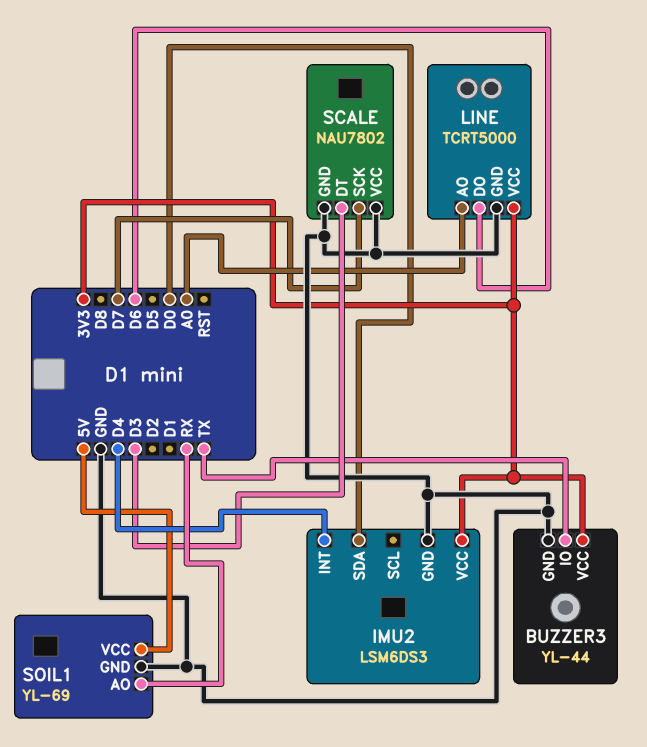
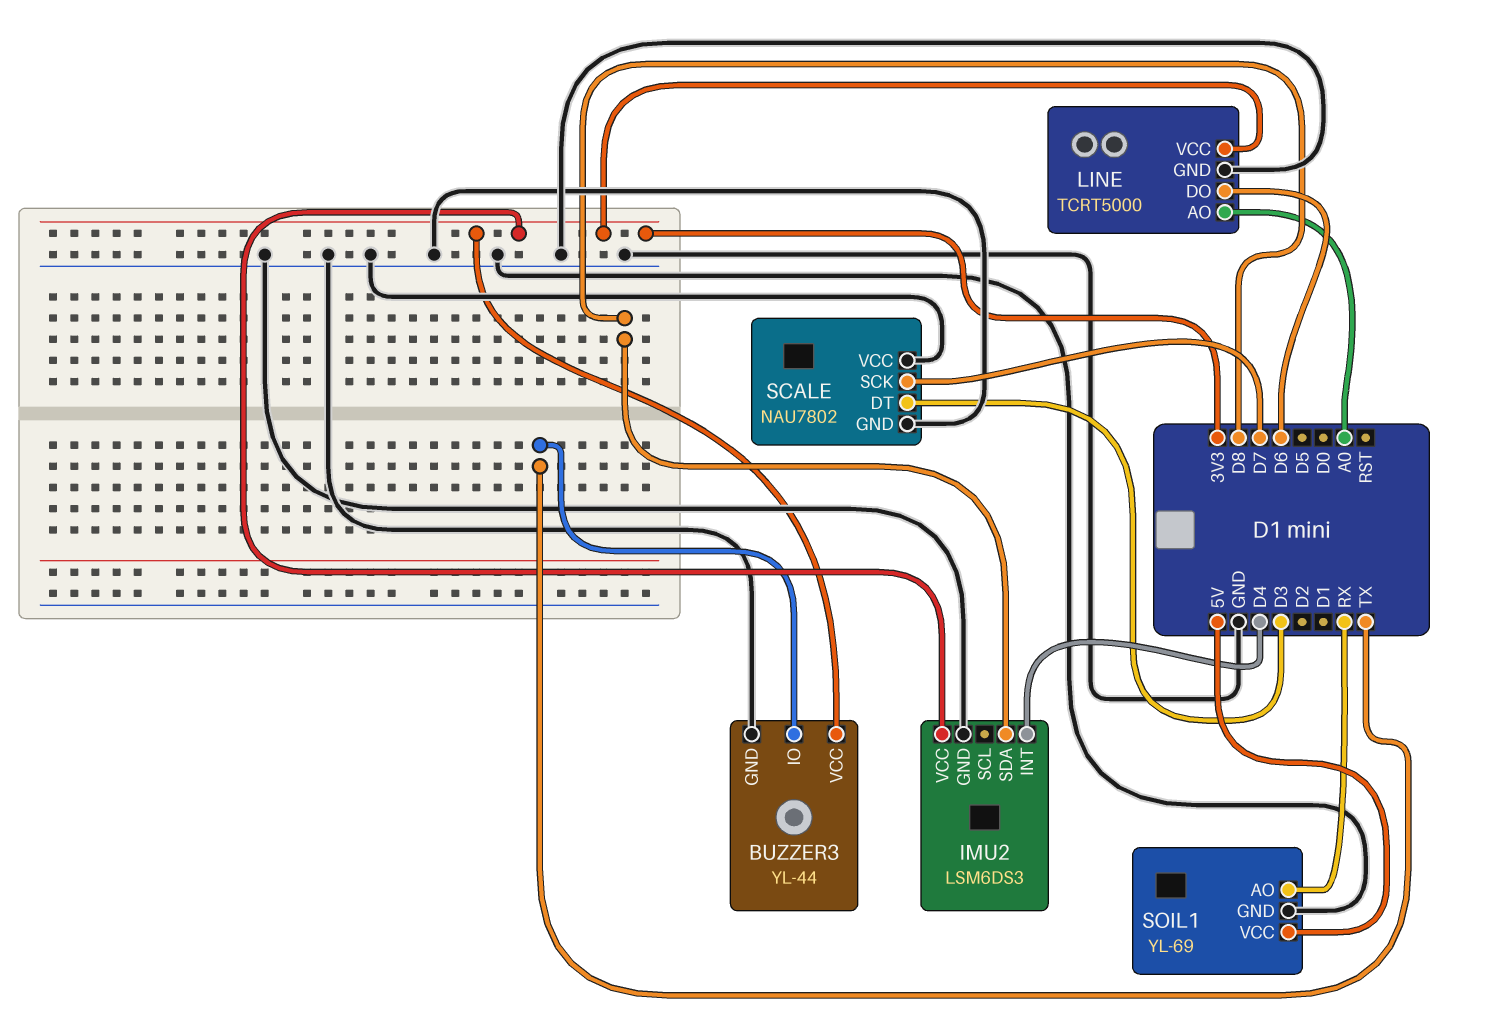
IMU2 pin SDA: D0 -> D8

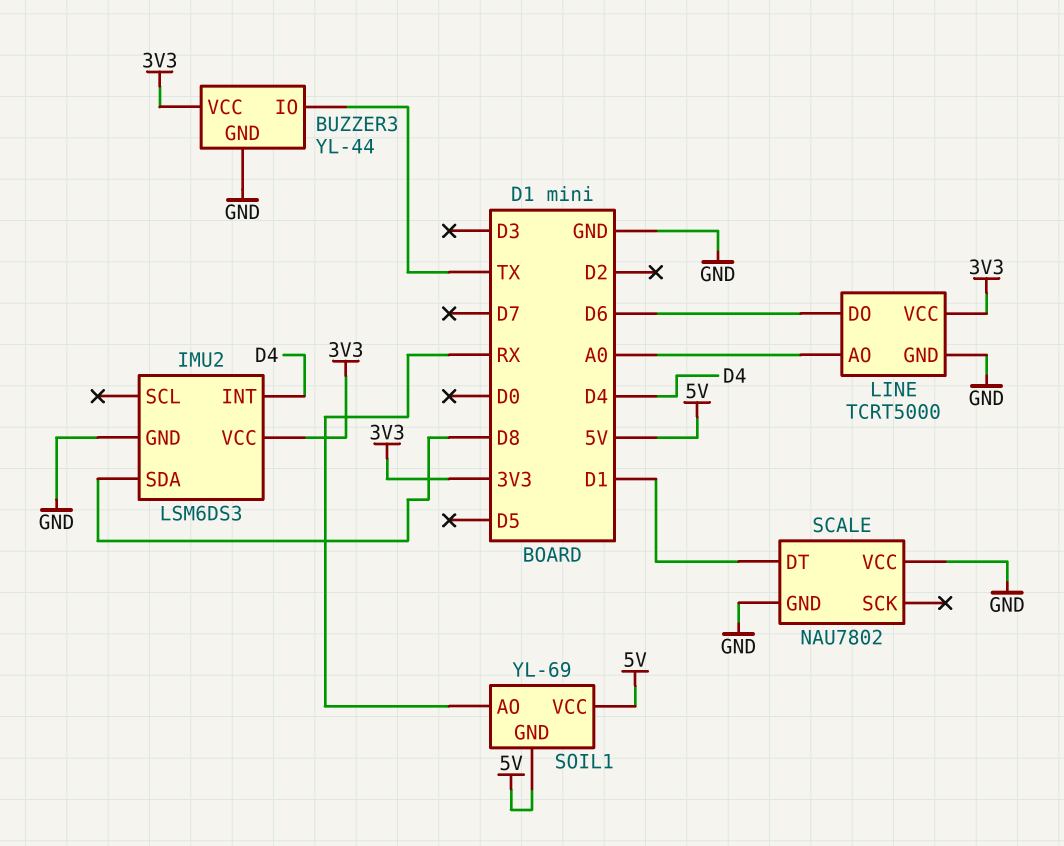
SCALE pin DT: D3 -> D1
SCALE pin SCK: D7 -> none
SOIL1 pin GND: GND -> 5V

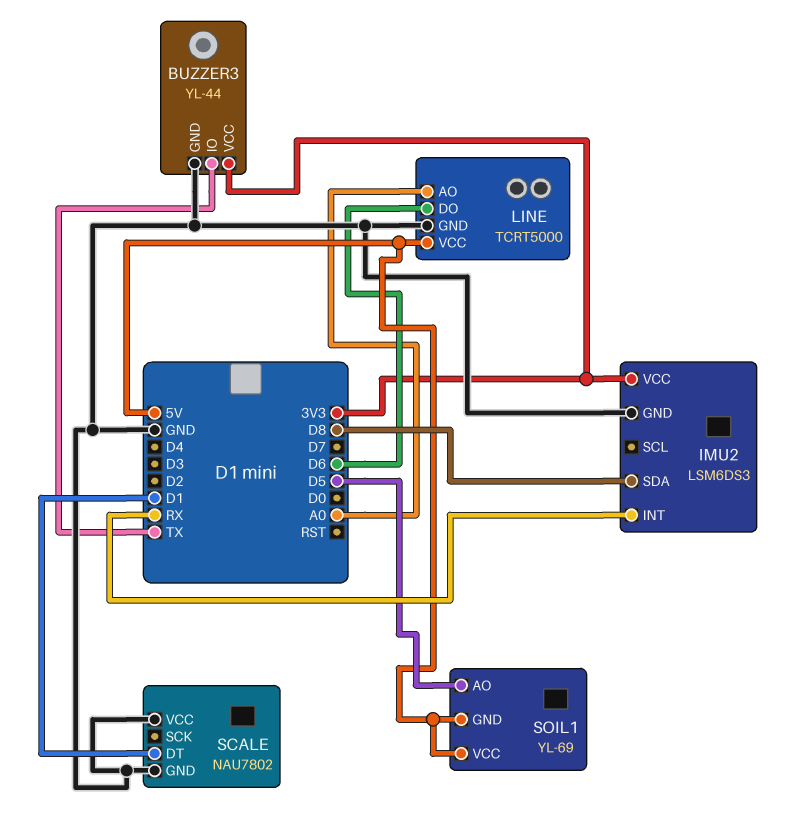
IMU2 pin INT: D4 -> RX
LINE pin VCC: 3V3 -> 5V
SOIL1 pin AO: RX -> D5

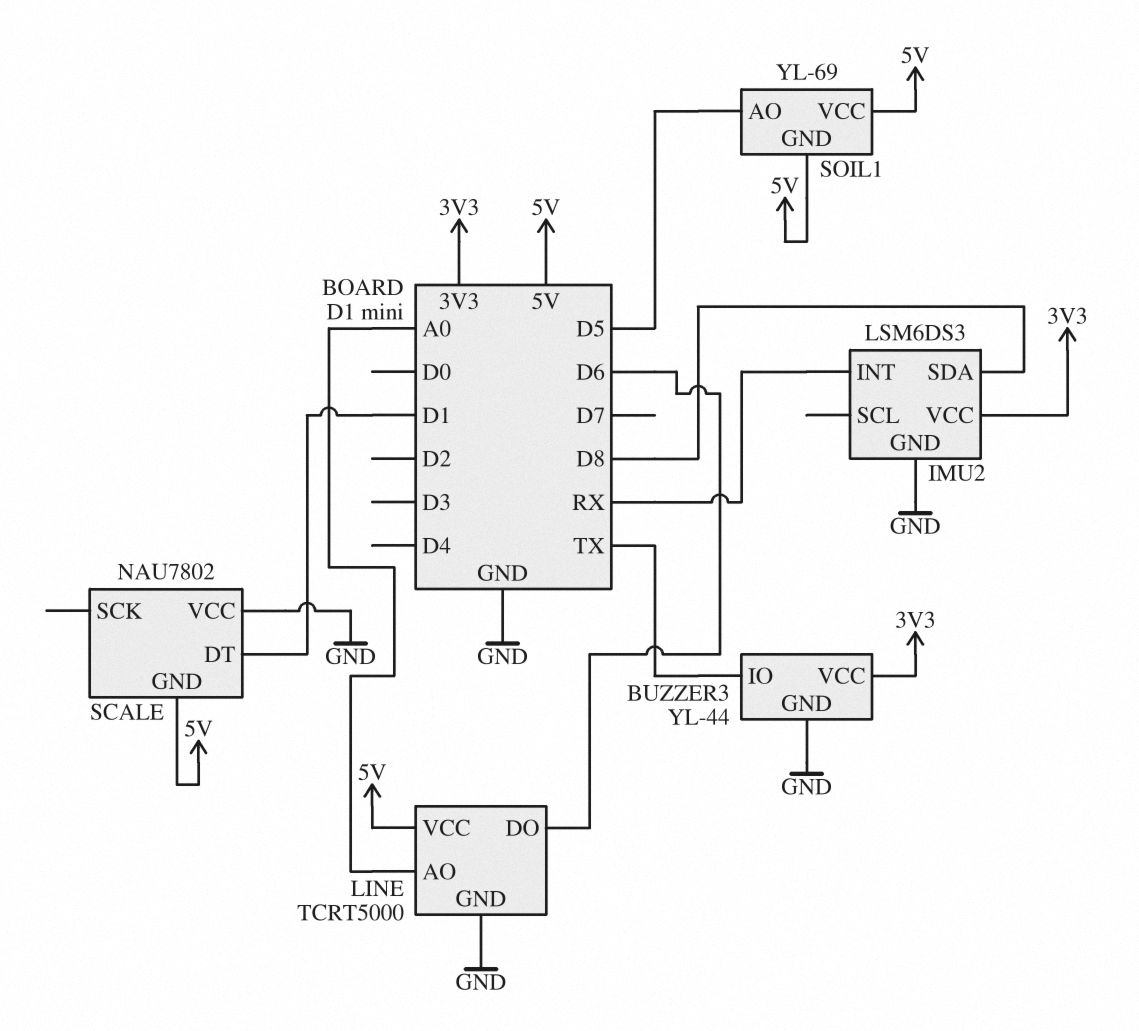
SCALE pin GND: GND -> 5V

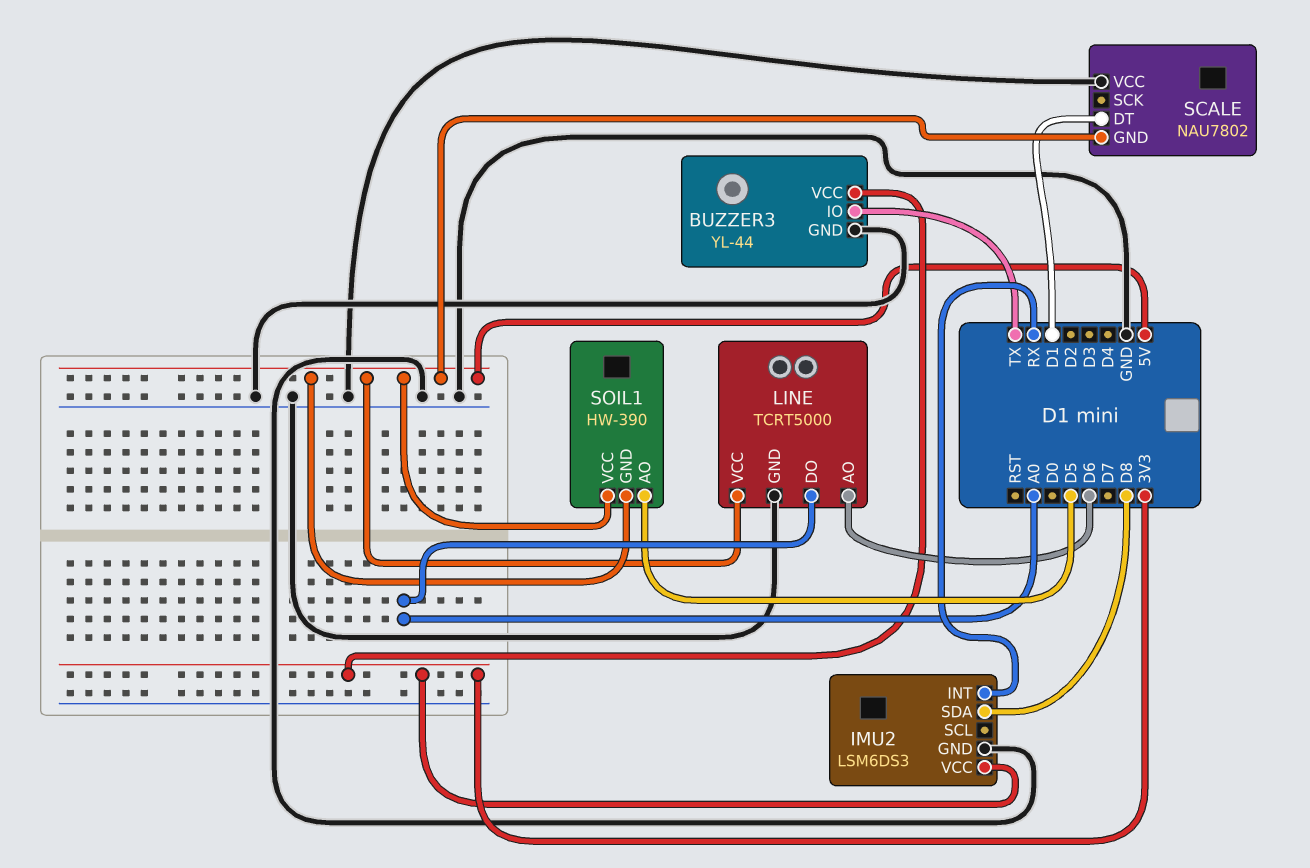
LINE pin AO: A0 -> D6
LINE pin DO: D6 -> A0
SOIL1: YL-69 -> HW-390

